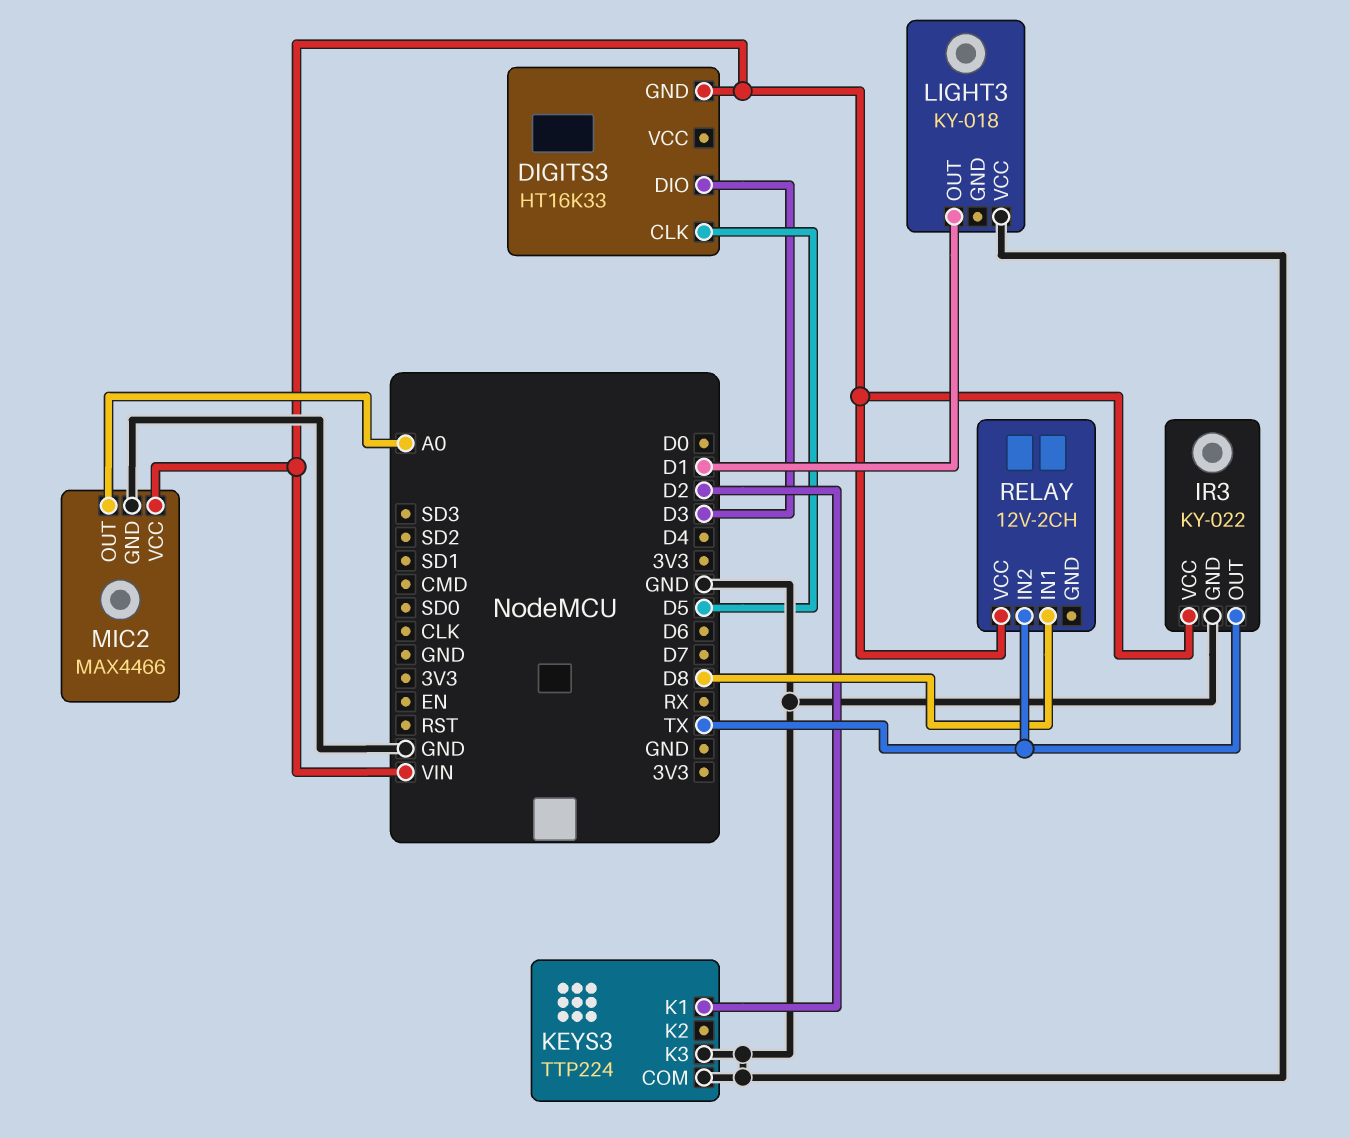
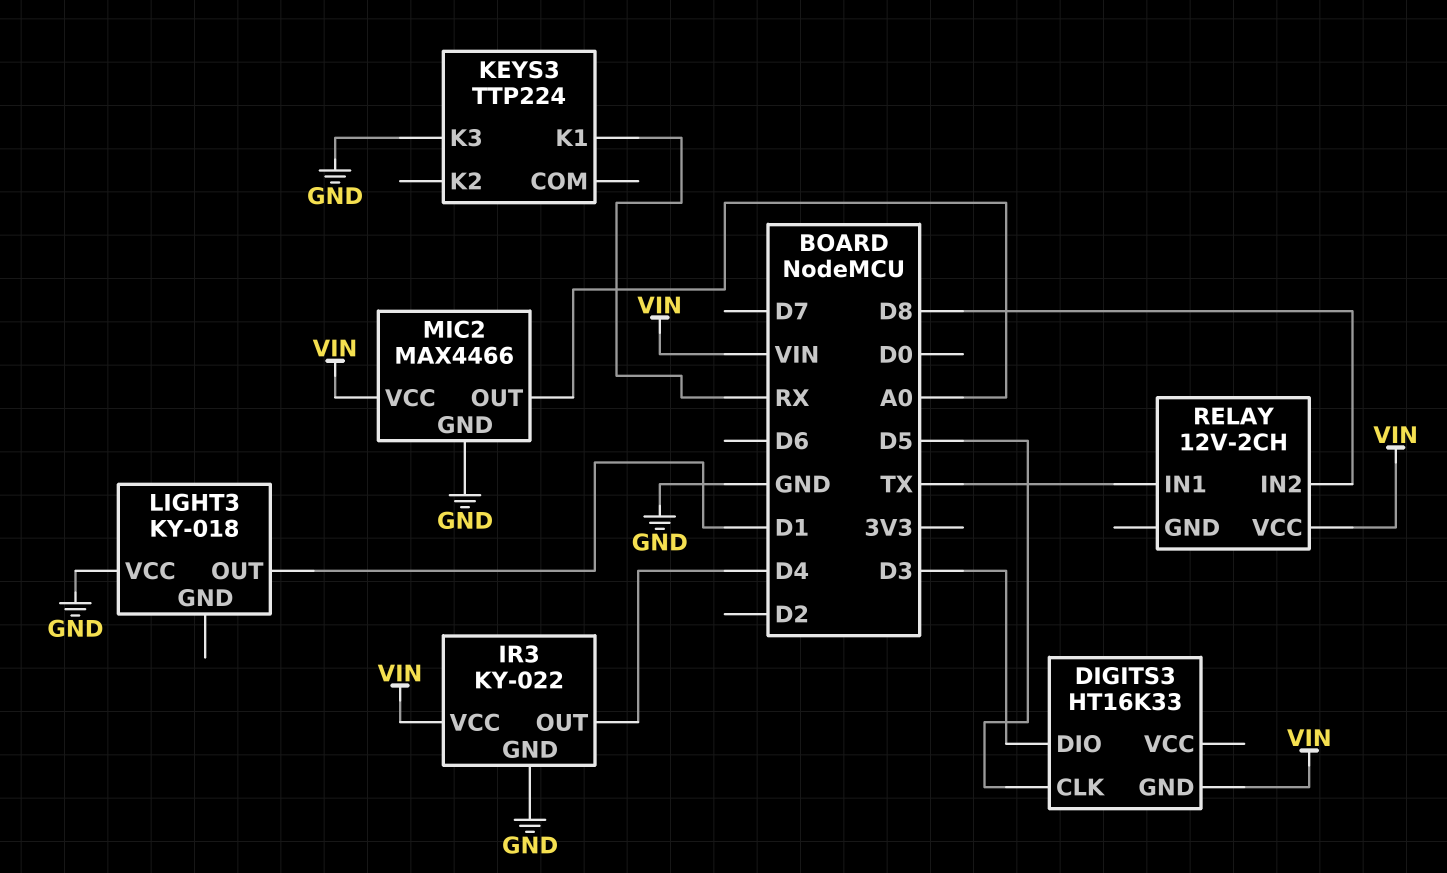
IR3 pin OUT: TX -> D4
KEYS3 pin COM: GND -> none
KEYS3 pin K1: D2 -> RX
RELAY pin IN1: D8 -> TX
RELAY pin IN2: TX -> D8

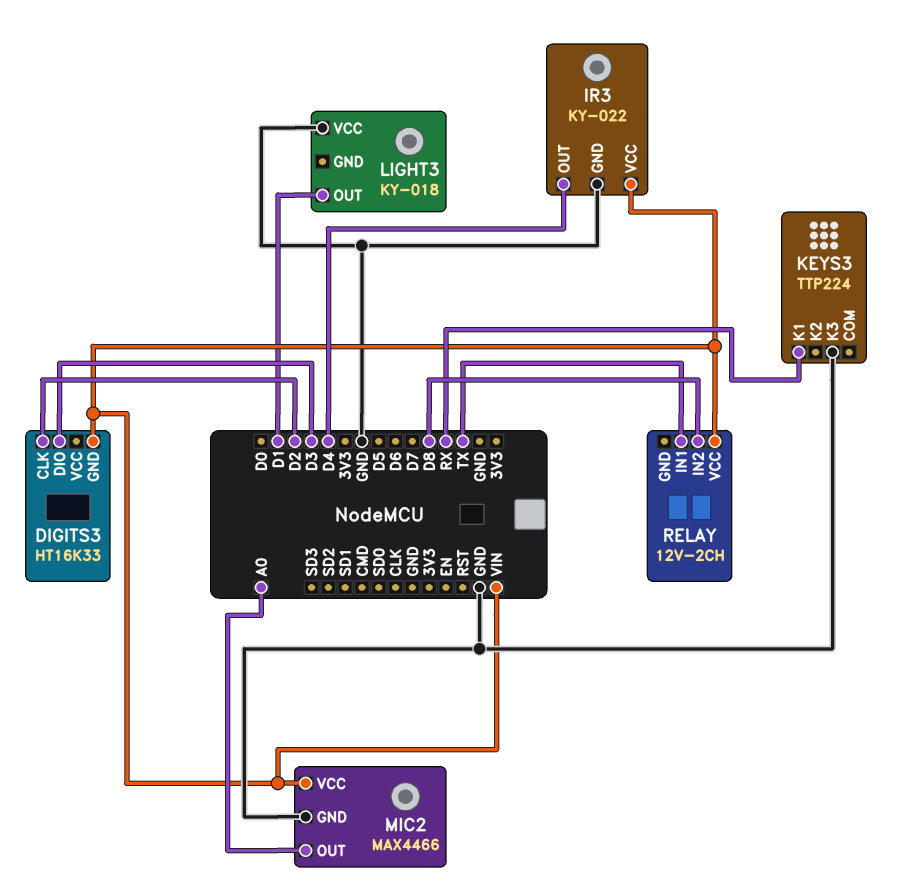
DIGITS3 pin CLK: D5 -> D2

